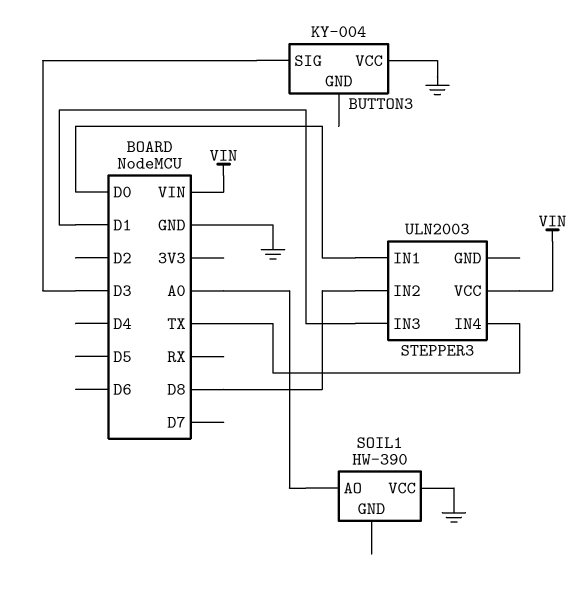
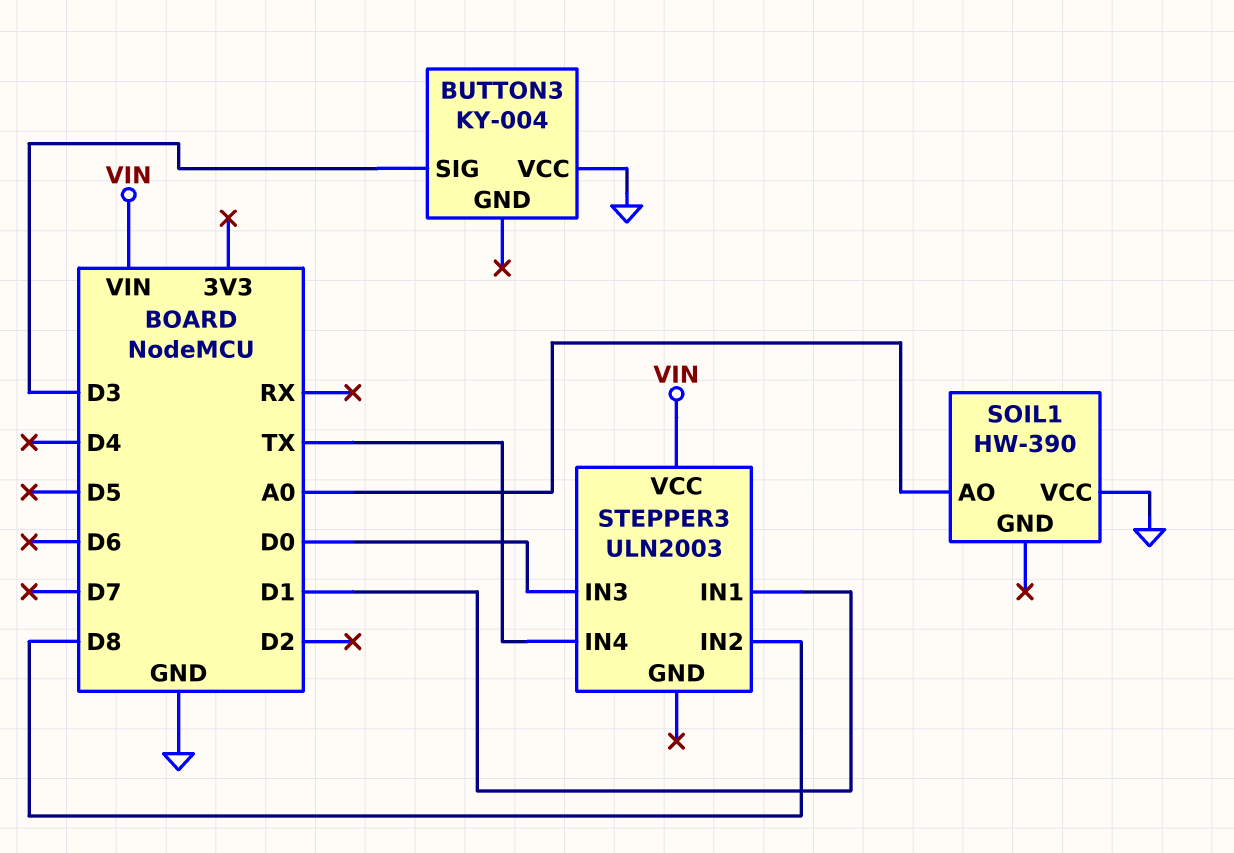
STEPPER3 pin IN1: D0 -> D1
STEPPER3 pin IN3: D1 -> D0

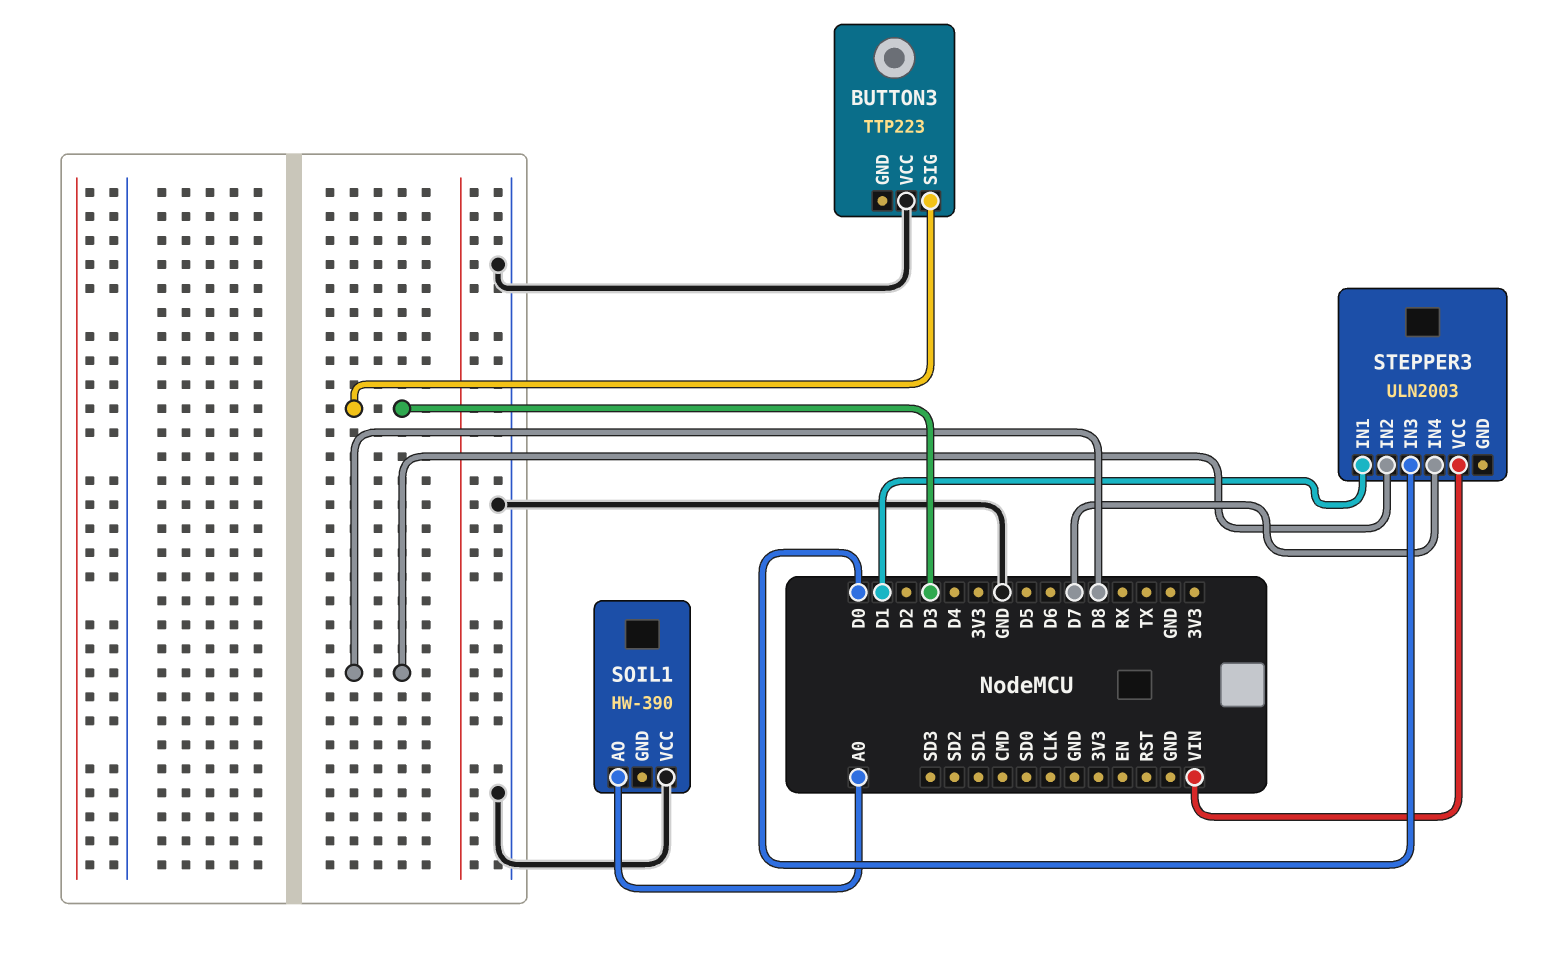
BUTTON3: KY-004 -> TTP223
STEPPER3 pin IN4: TX -> D7

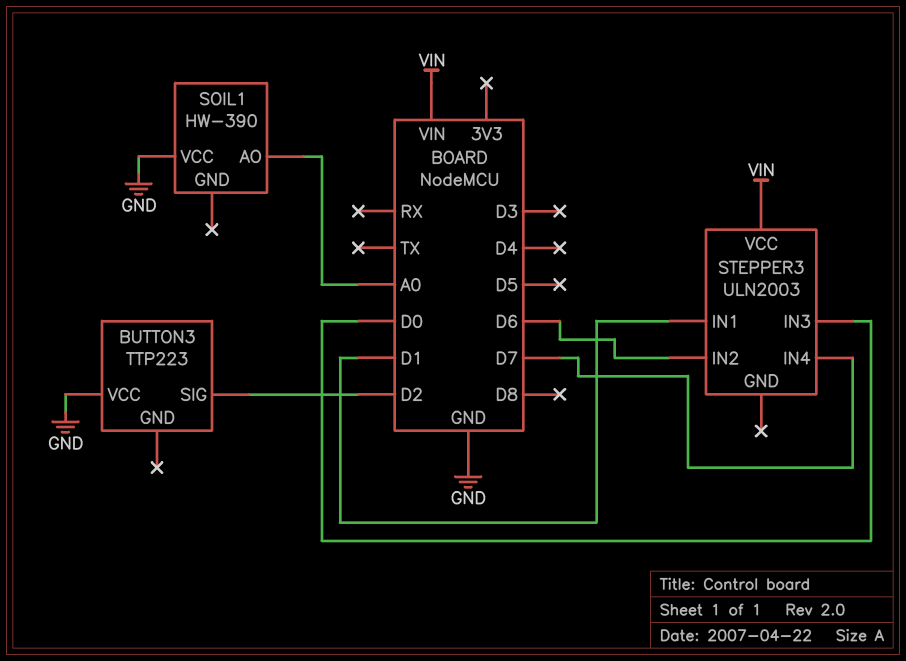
BUTTON3 pin SIG: D3 -> D2
STEPPER3 pin IN2: D8 -> D6

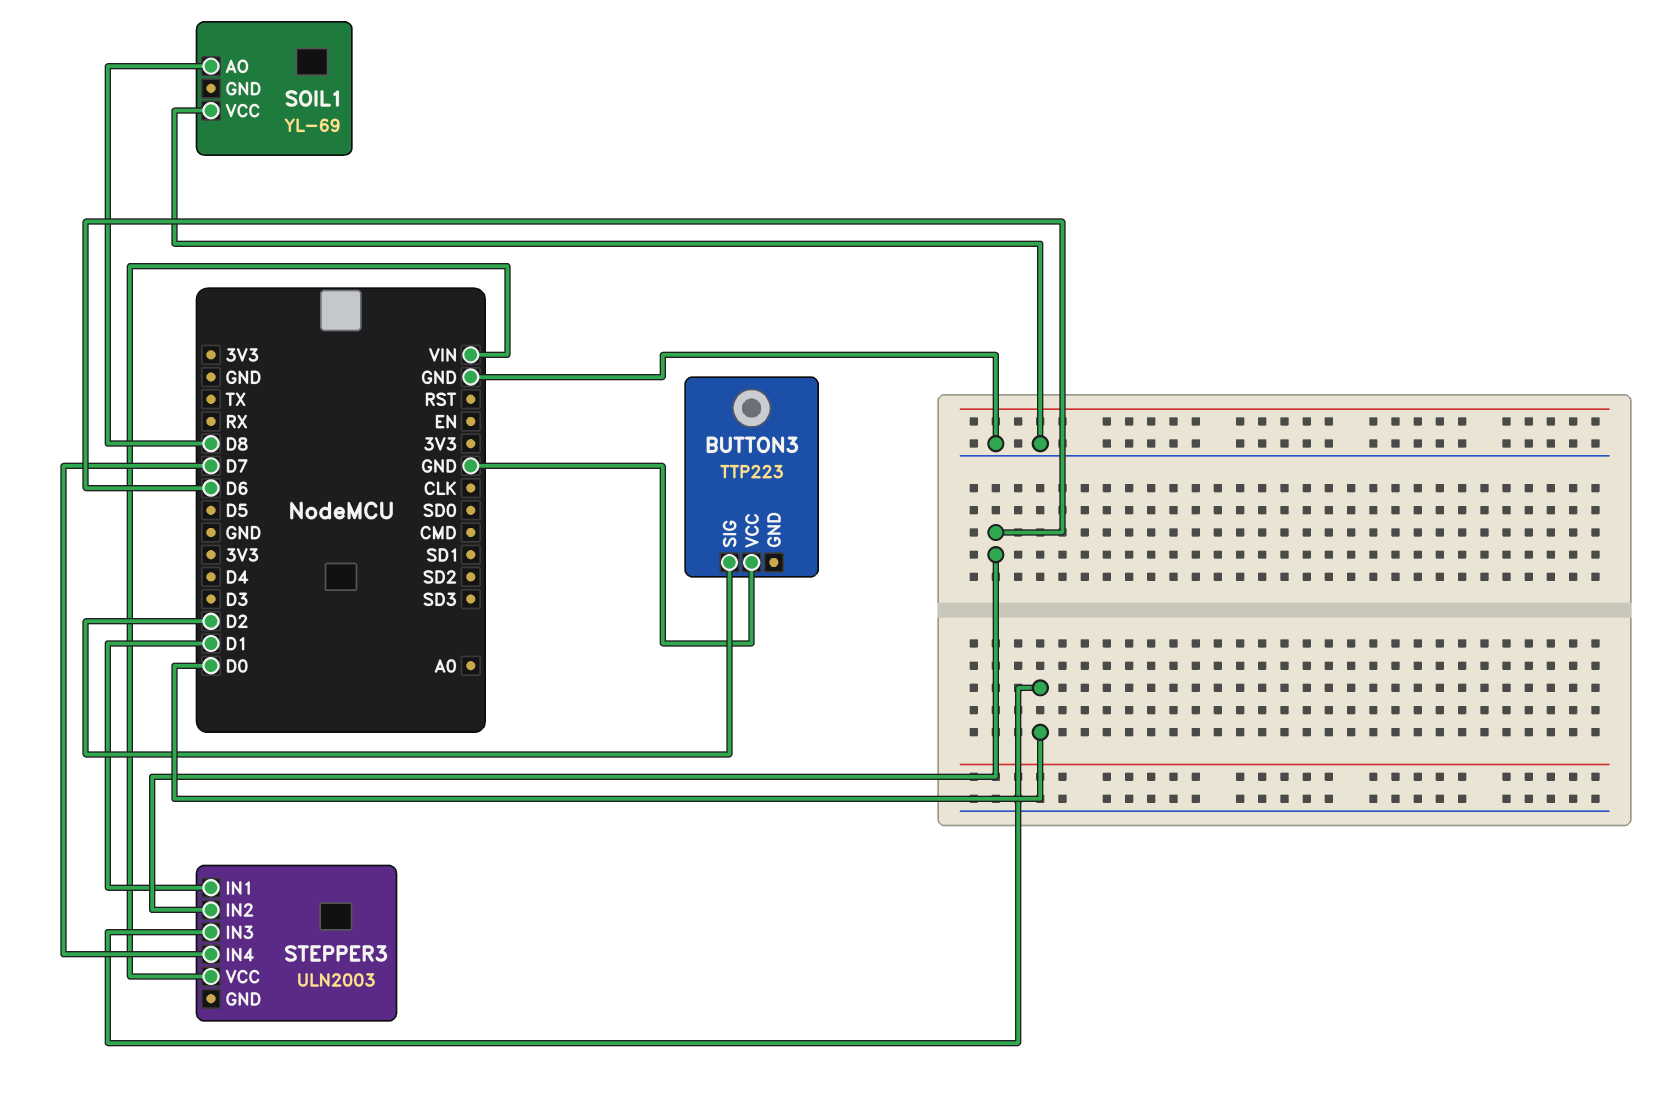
SOIL1: HW-390 -> YL-69
SOIL1 pin AO: A0 -> D8

